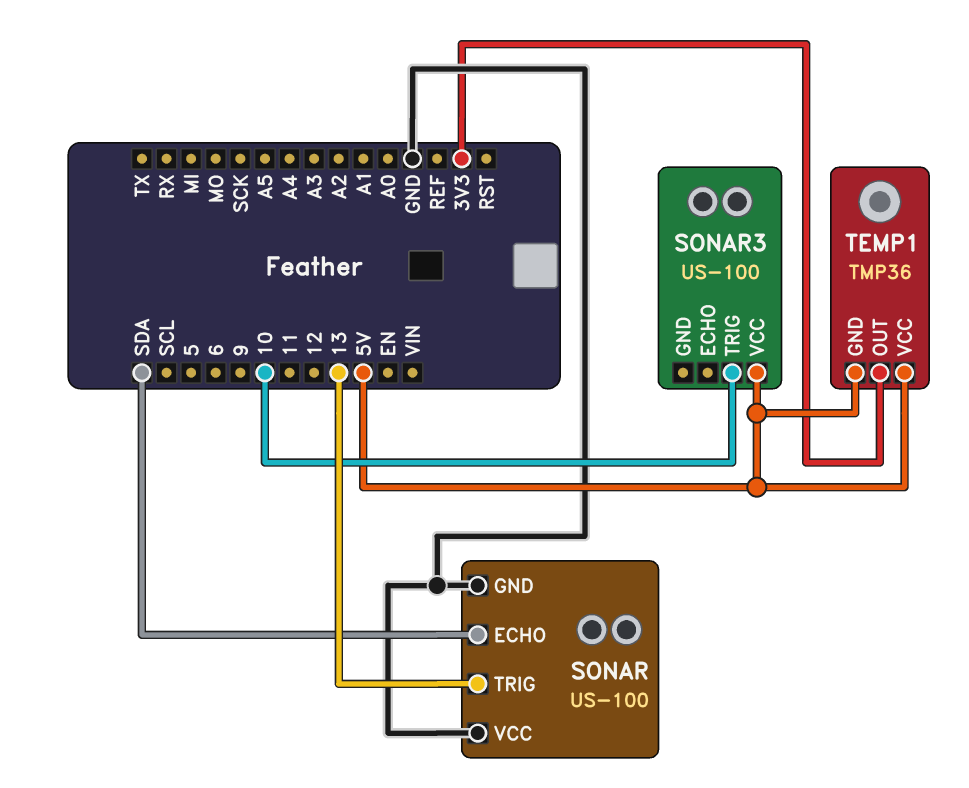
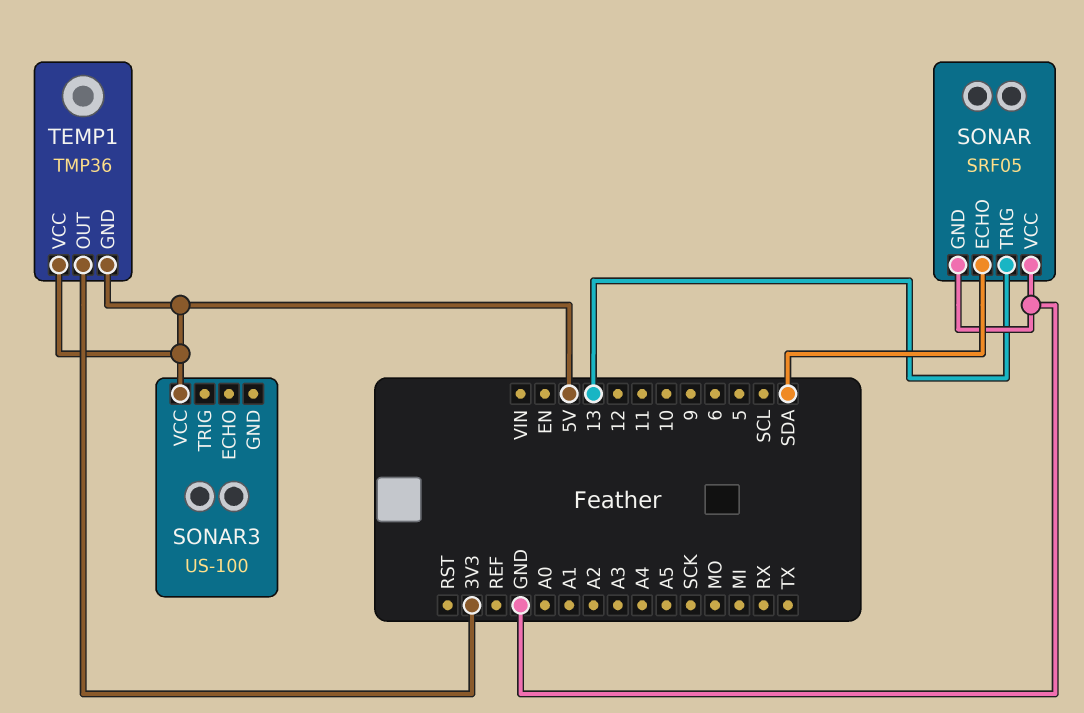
SONAR: US-100 -> SRF05
SONAR3 pin TRIG: 10 -> none

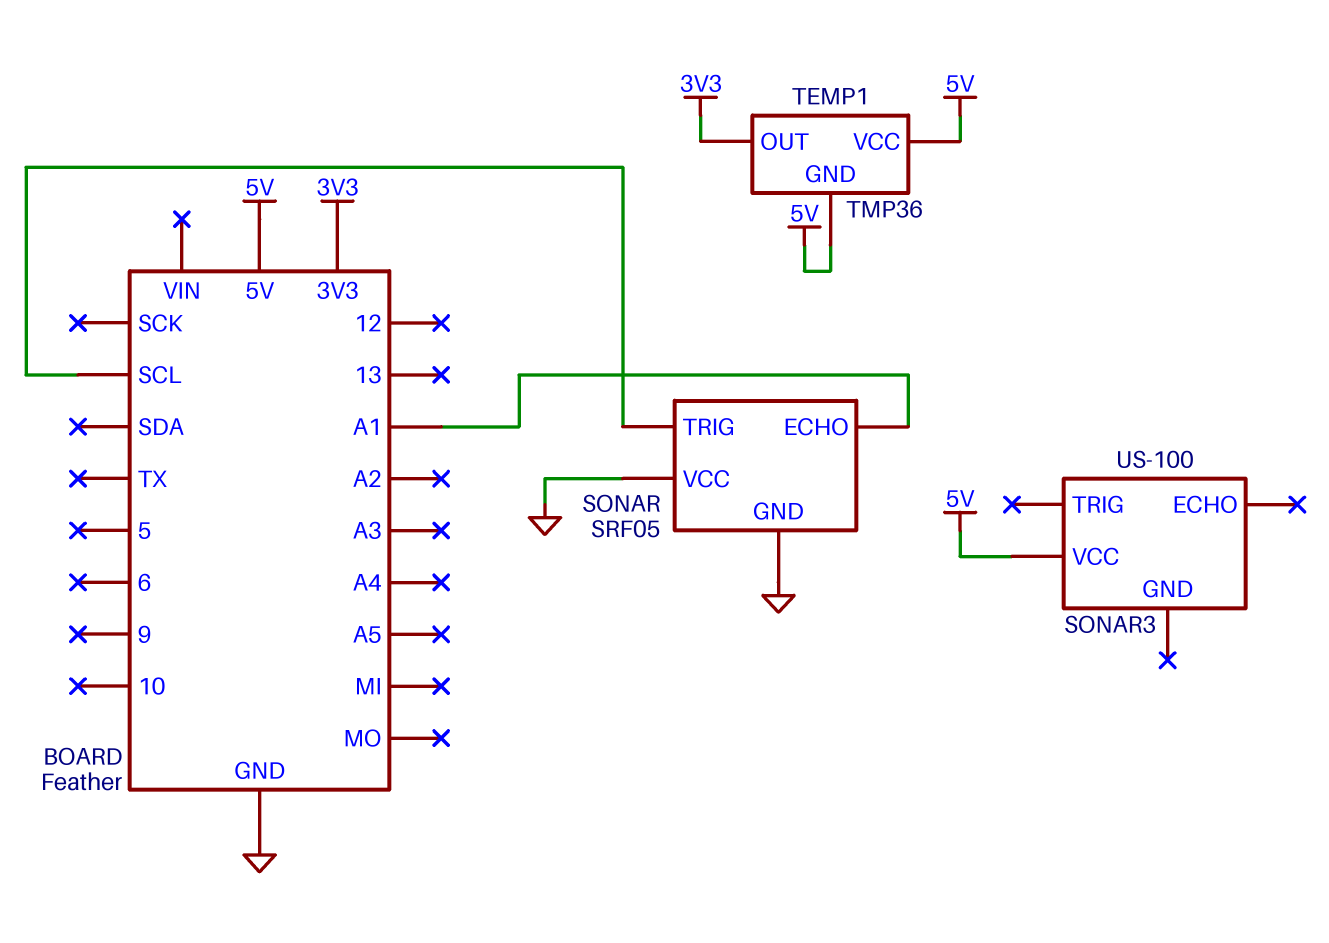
SONAR pin ECHO: SDA -> A1
SONAR pin TRIG: 13 -> SCL

